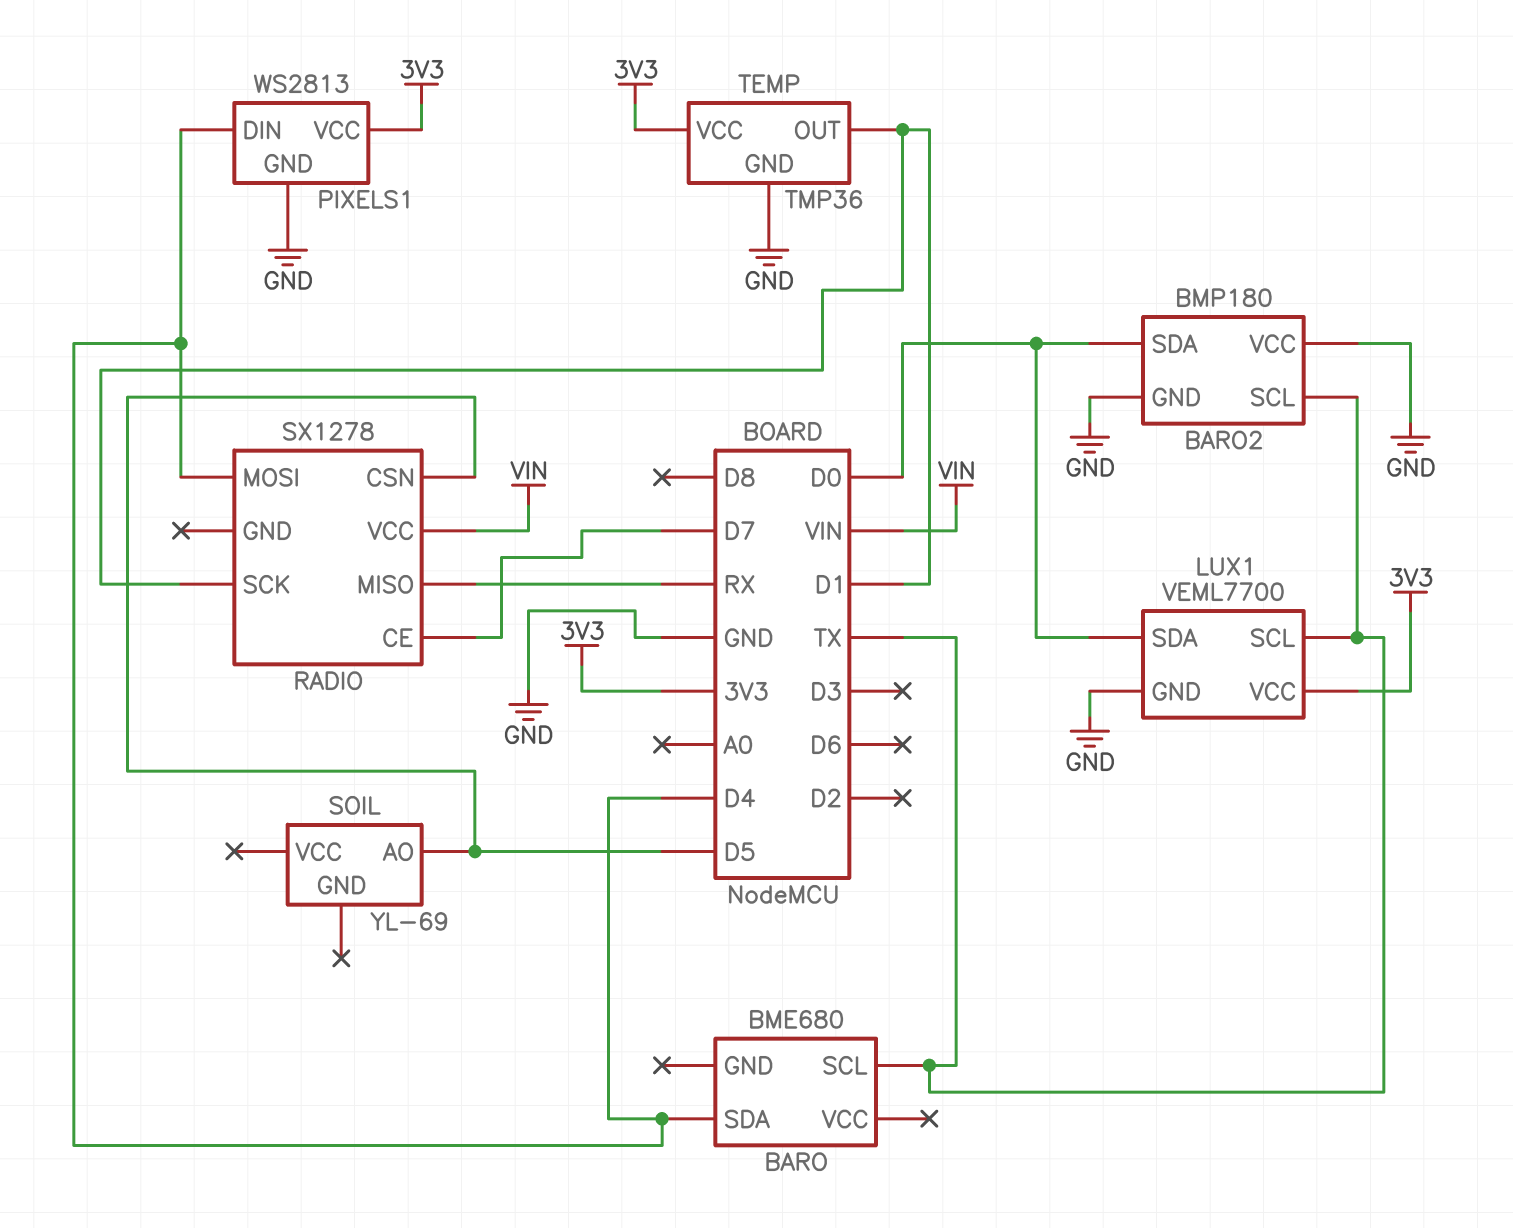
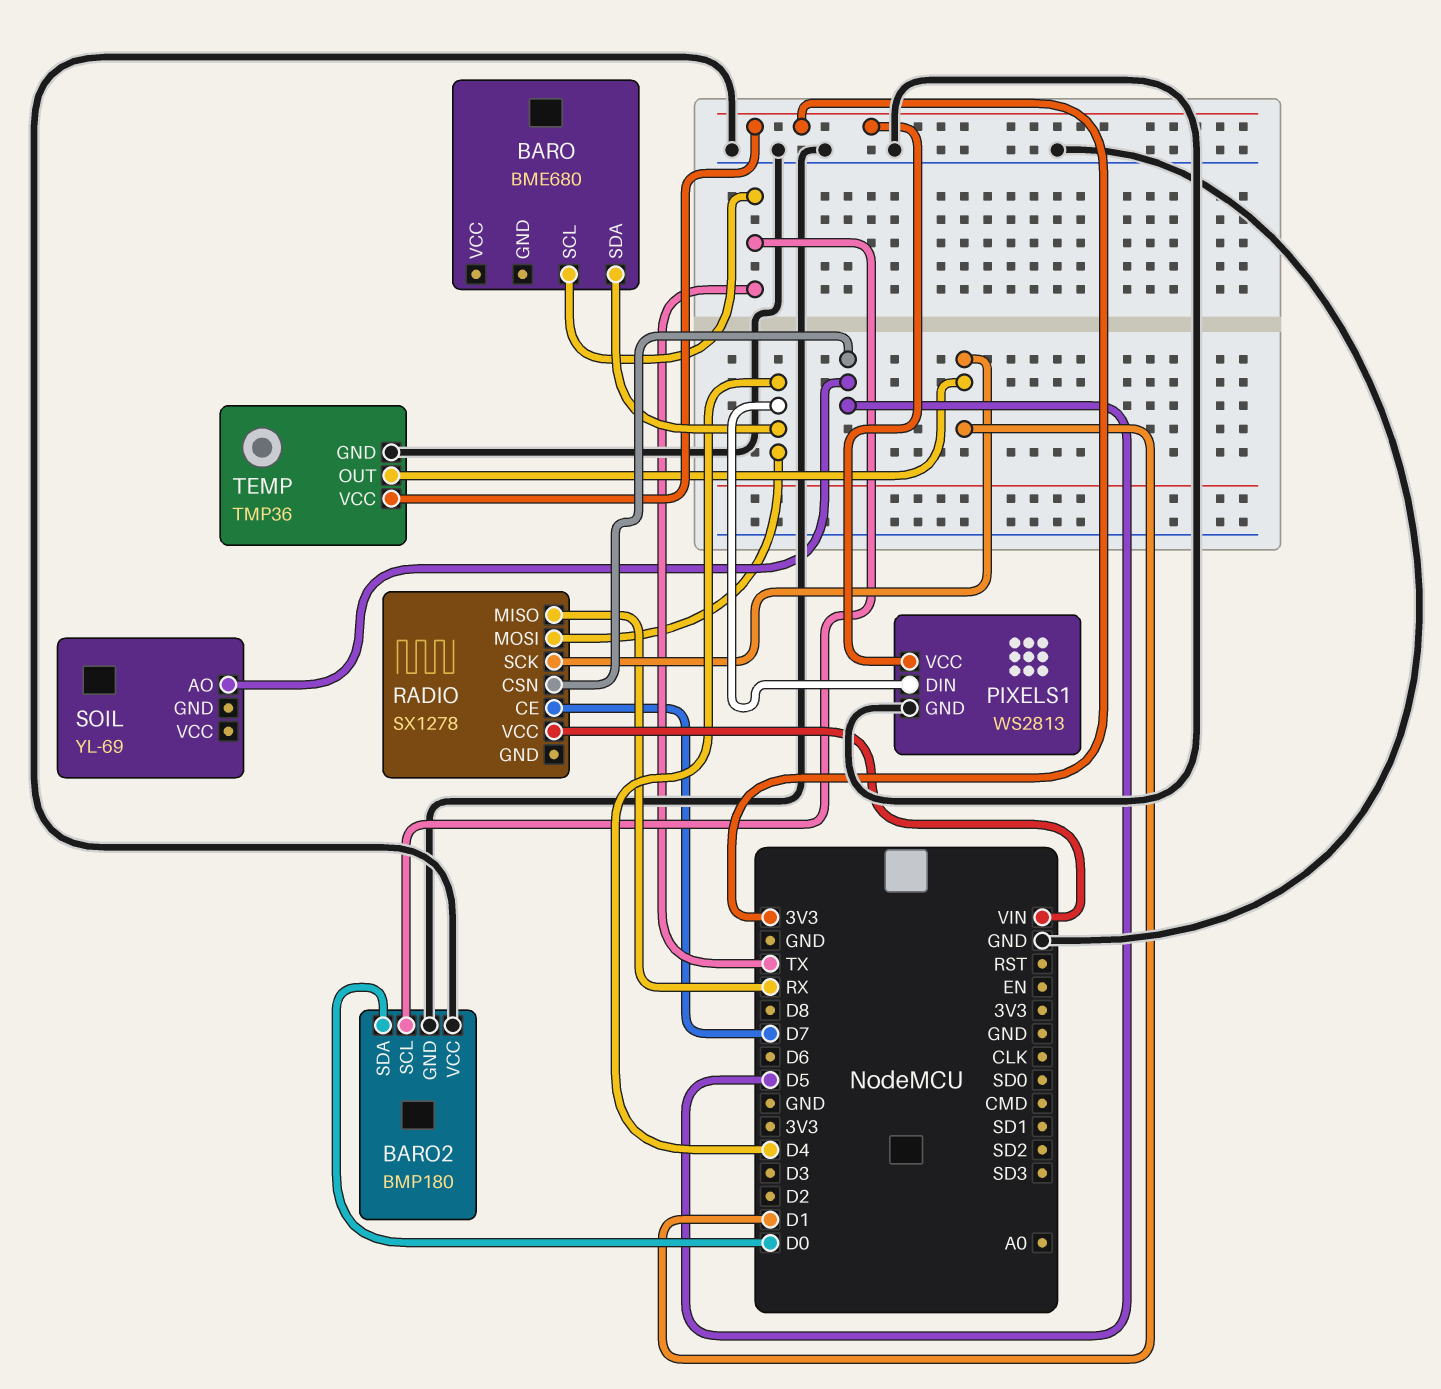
LUX1: VEML7700 -> none
LUX1 pin GND: GND -> none
LUX1 pin SCL: TX -> none
LUX1 pin SDA: D0 -> none
LUX1 pin VCC: 3V3 -> none

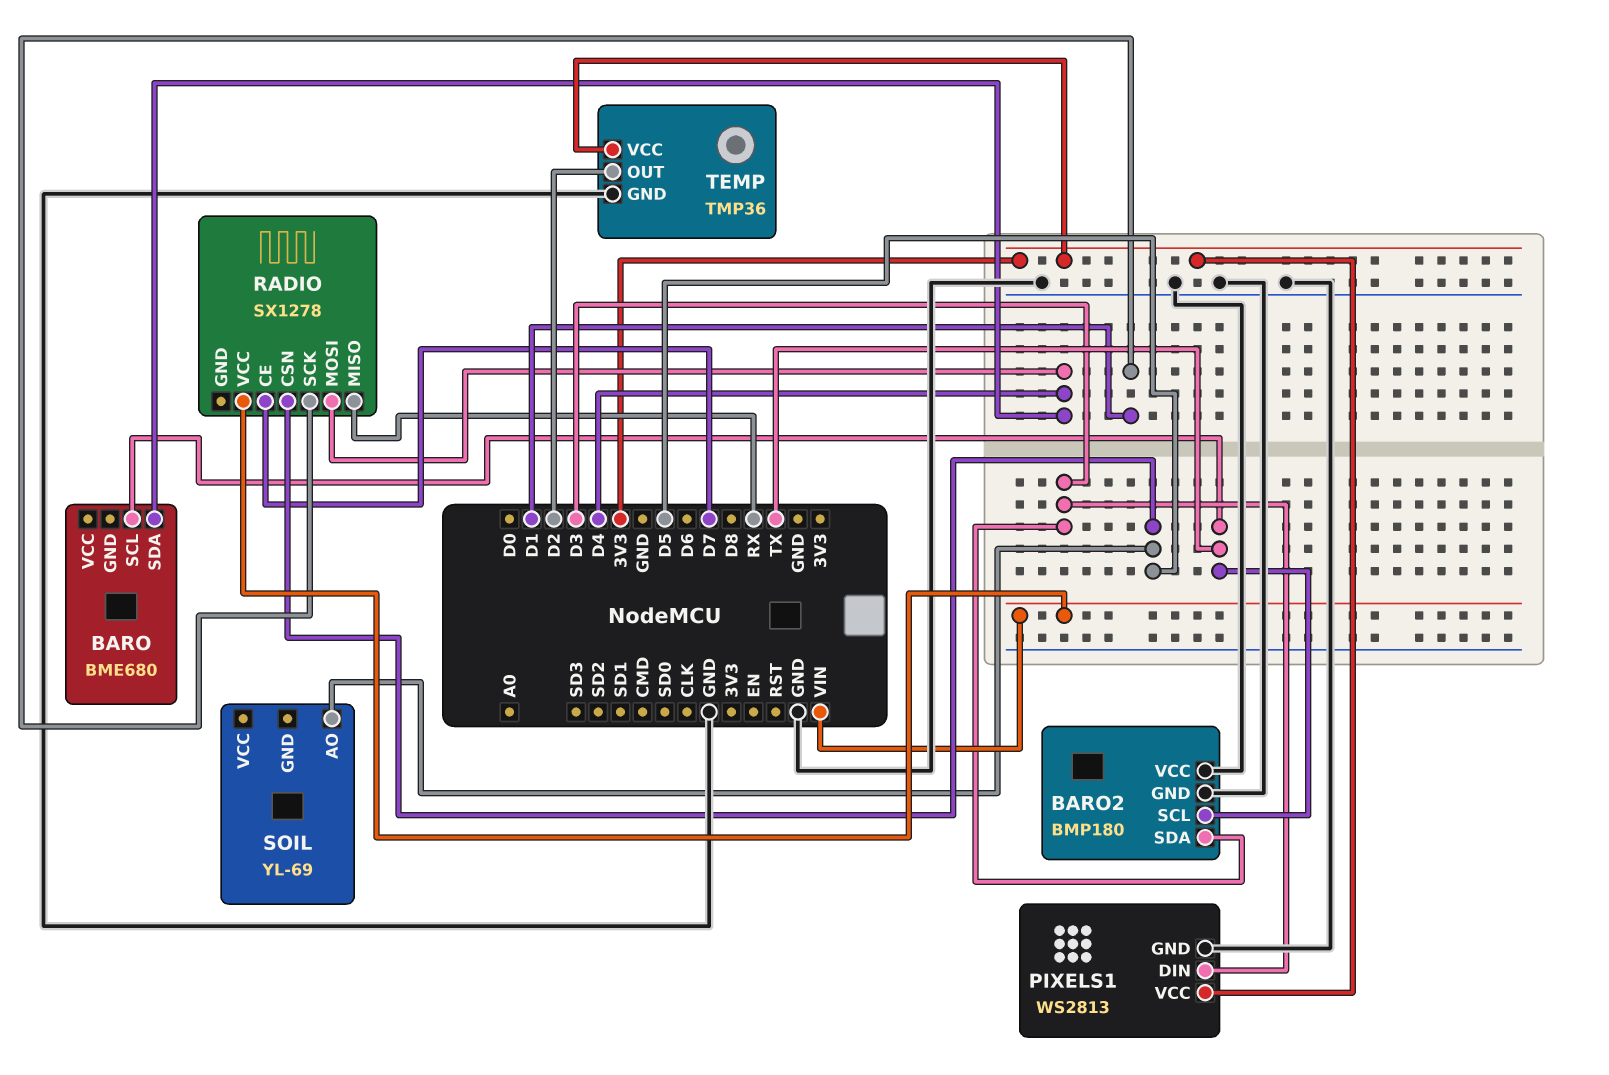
BARO2 pin SDA: D0 -> D3
PIXELS1 pin DIN: D4 -> D3
TEMP pin OUT: D1 -> D2

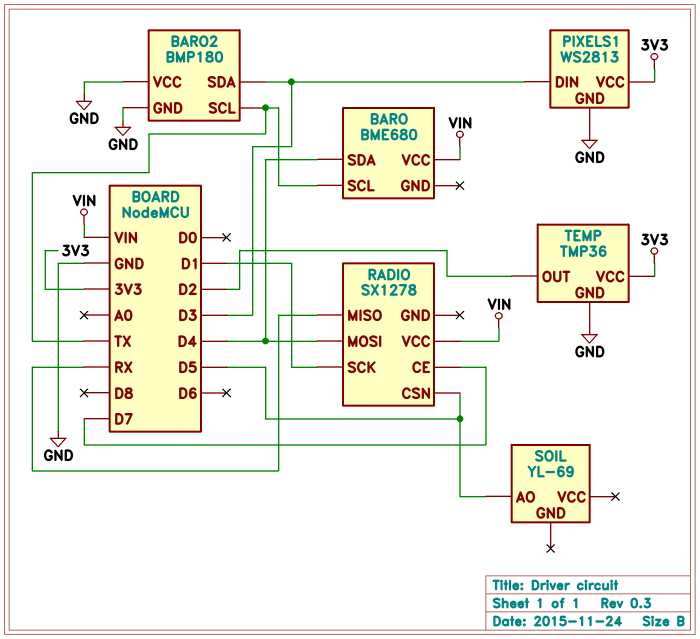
BARO pin VCC: none -> VIN

